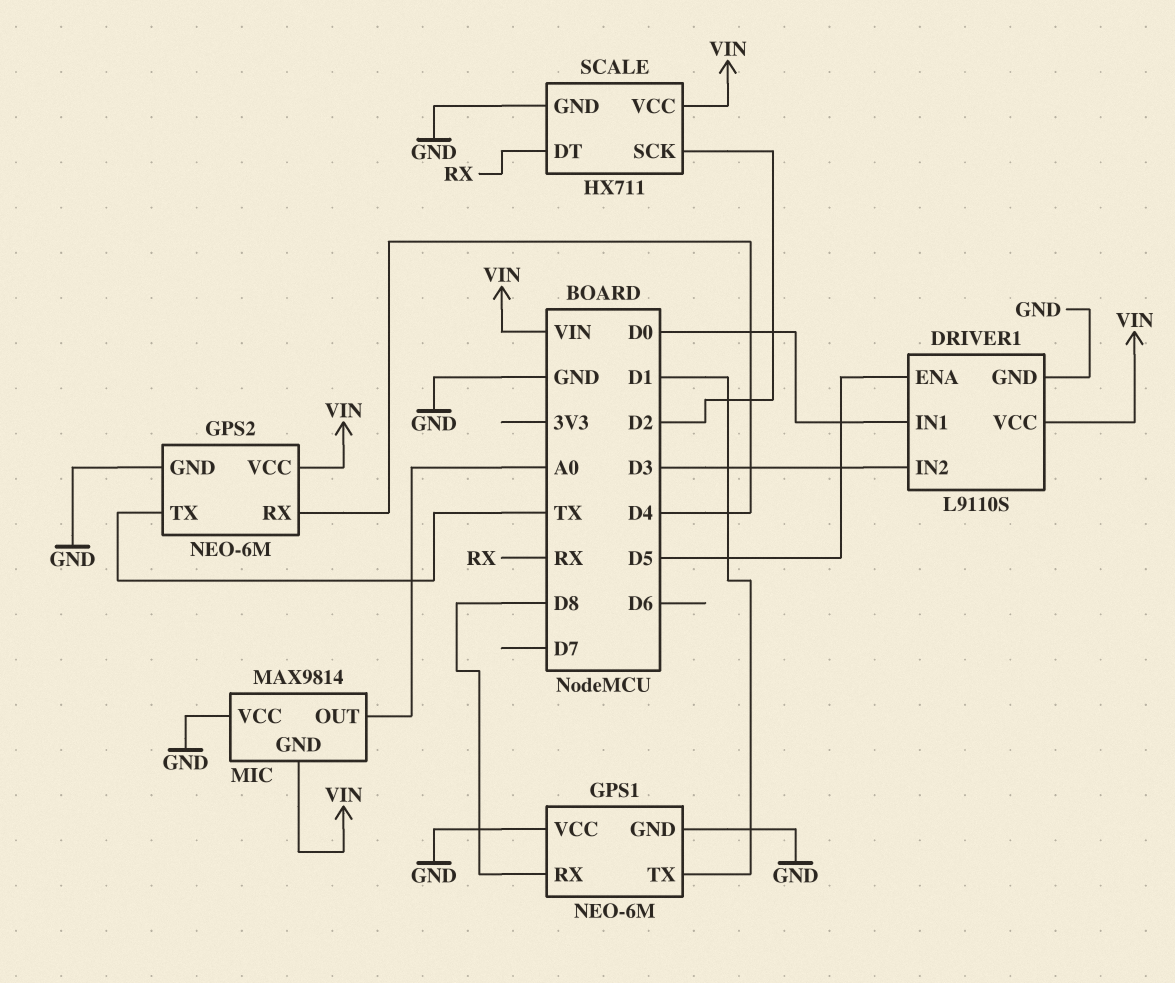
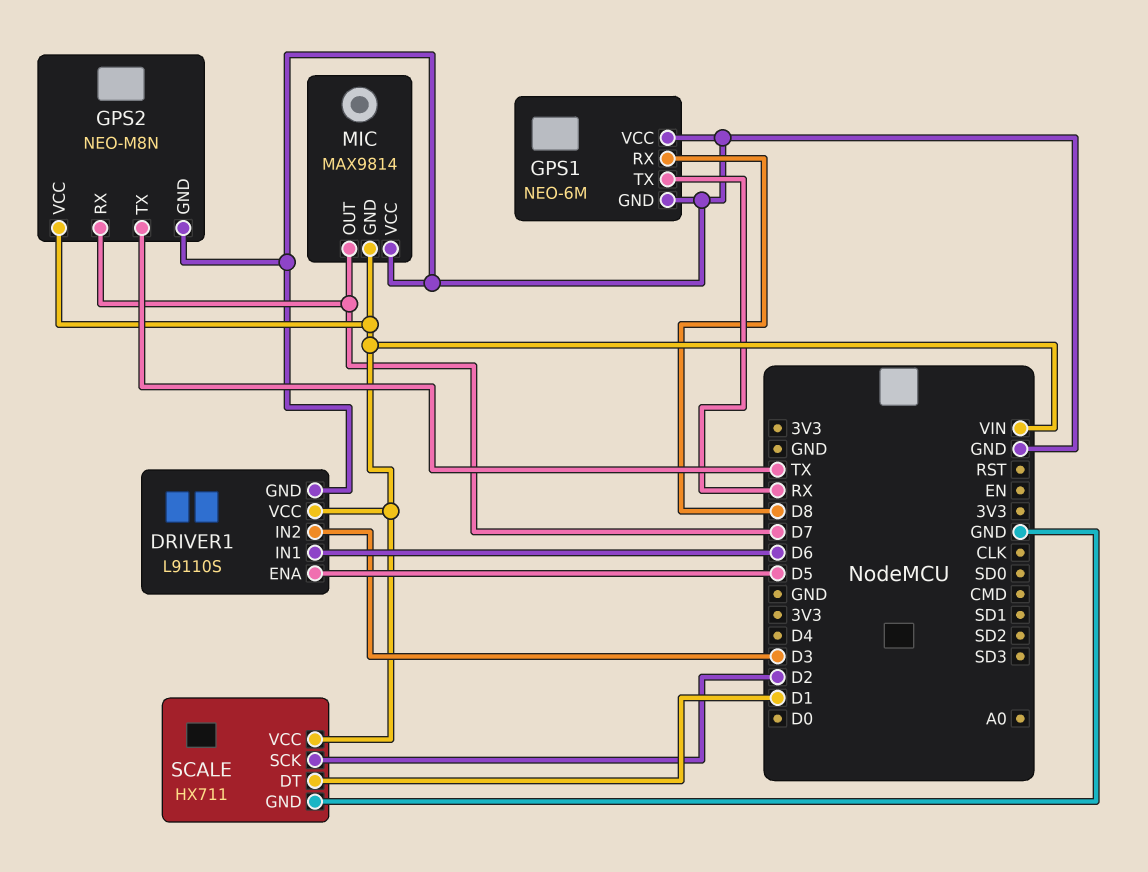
DRIVER1 pin IN1: D0 -> D6
GPS1 pin TX: D1 -> RX
GPS2: NEO-6M -> NEO-M8N
GPS2 pin RX: D4 -> D7
MIC pin OUT: A0 -> D7
SCALE pin DT: RX -> D1

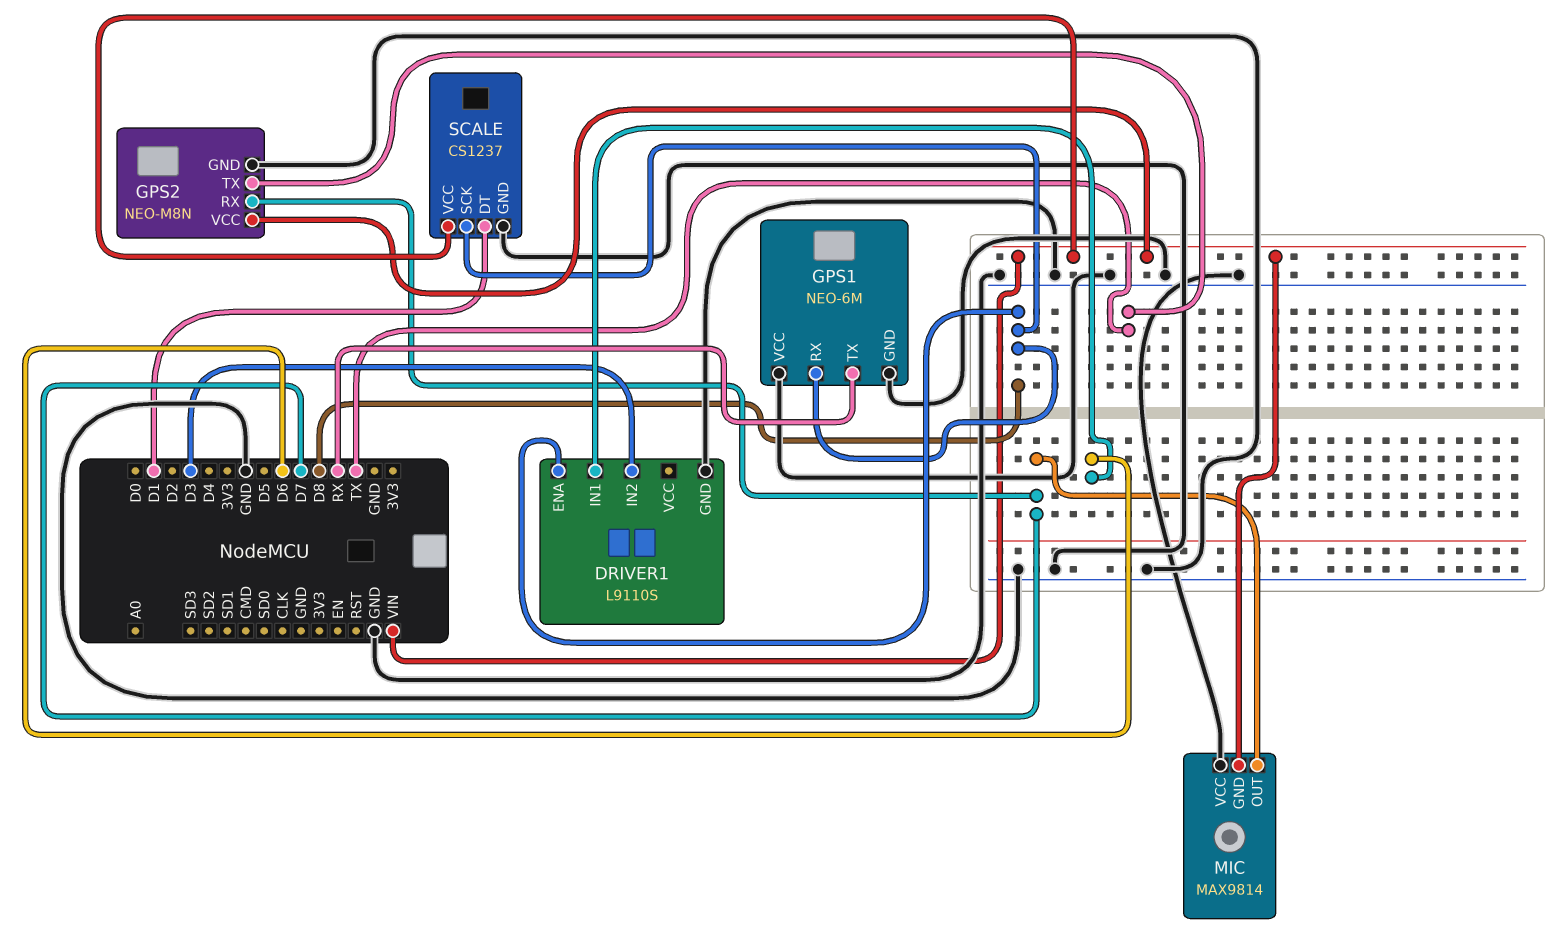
DRIVER1 pin ENA: D5 -> D8
DRIVER1 pin VCC: VIN -> none
SCALE: HX711 -> CS1237
SCALE pin SCK: D2 -> D8

